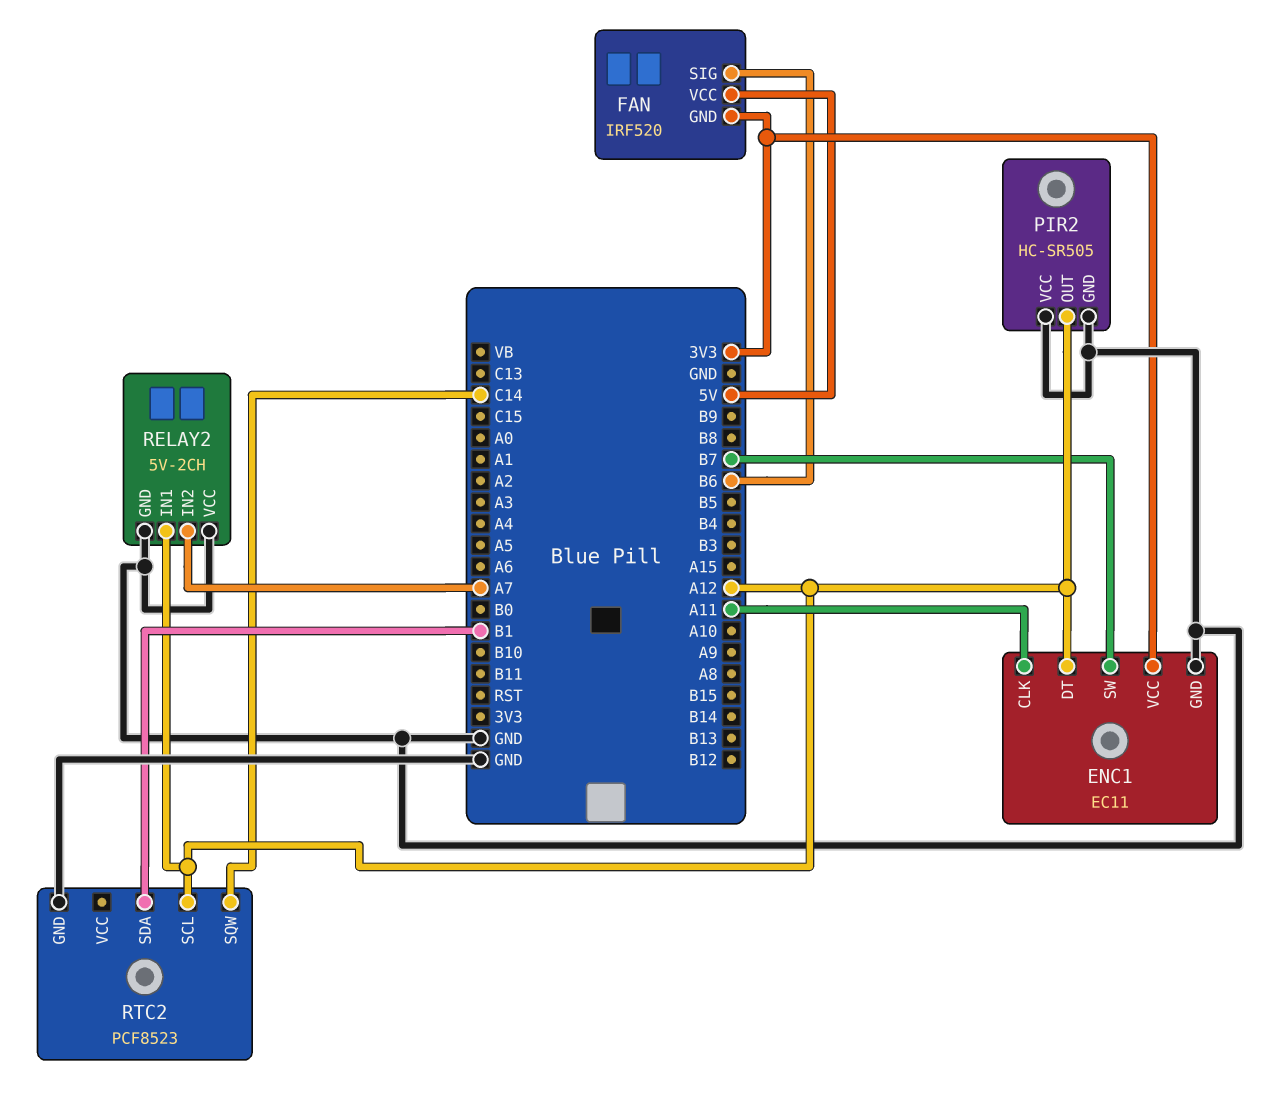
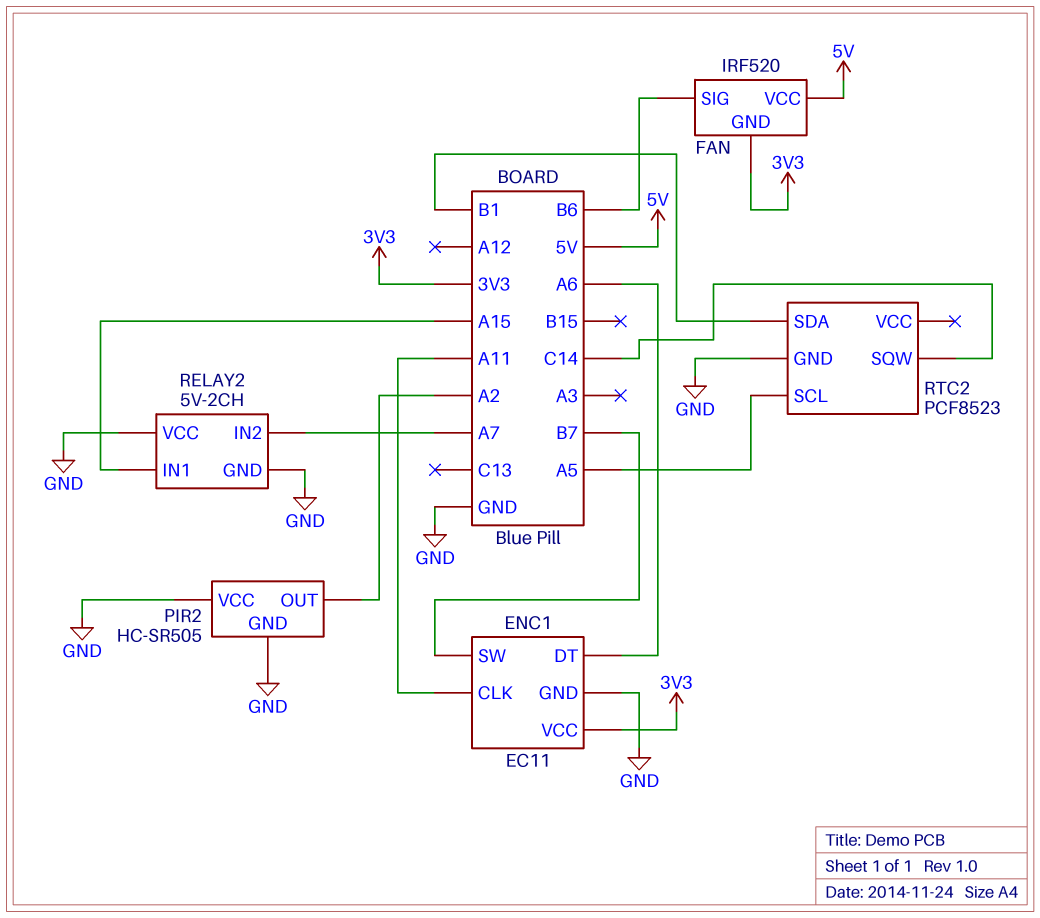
ENC1 pin DT: A12 -> A6
PIR2 pin OUT: A12 -> A2
RELAY2 pin IN1: A12 -> A15
RTC2 pin SCL: A12 -> A5

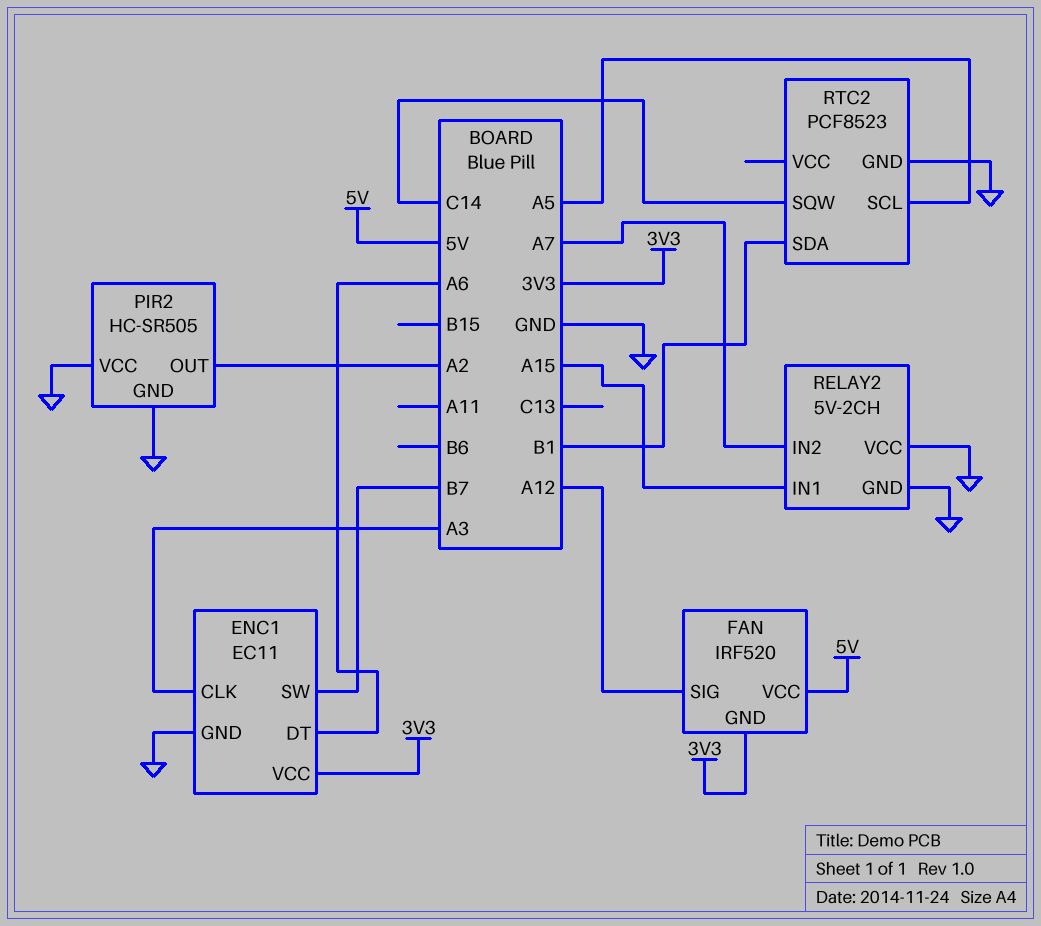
ENC1 pin CLK: A11 -> A3
FAN pin SIG: B6 -> A12

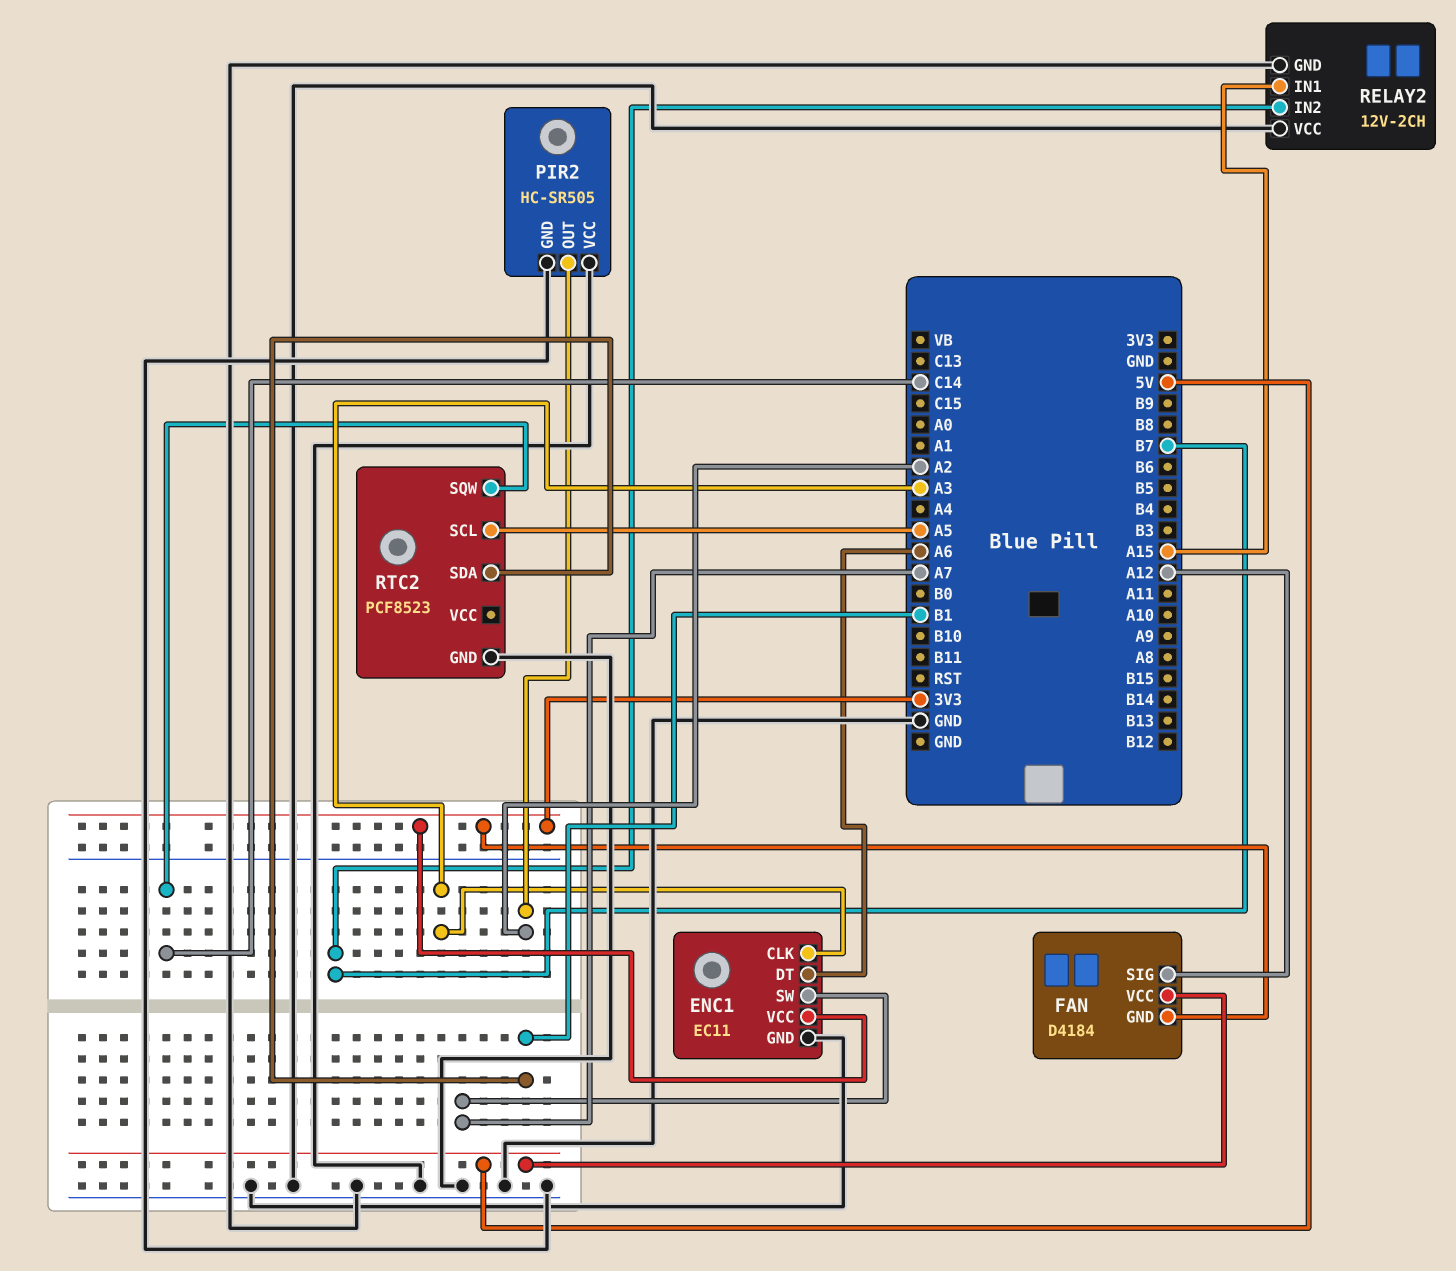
ENC1 pin SW: B7 -> A7
FAN: IRF520 -> D4184
RELAY2: 5V-2CH -> 12V-2CH
RELAY2 pin IN2: A7 -> B7

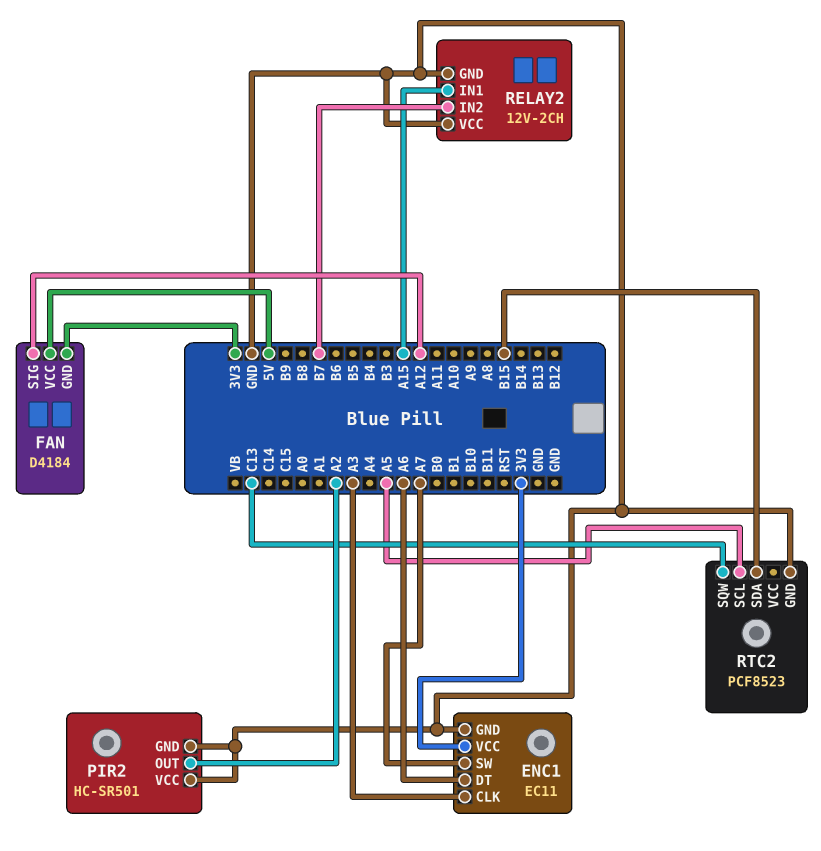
PIR2: HC-SR505 -> HC-SR501
RTC2 pin SDA: B1 -> B15
RTC2 pin SQW: C14 -> C13

